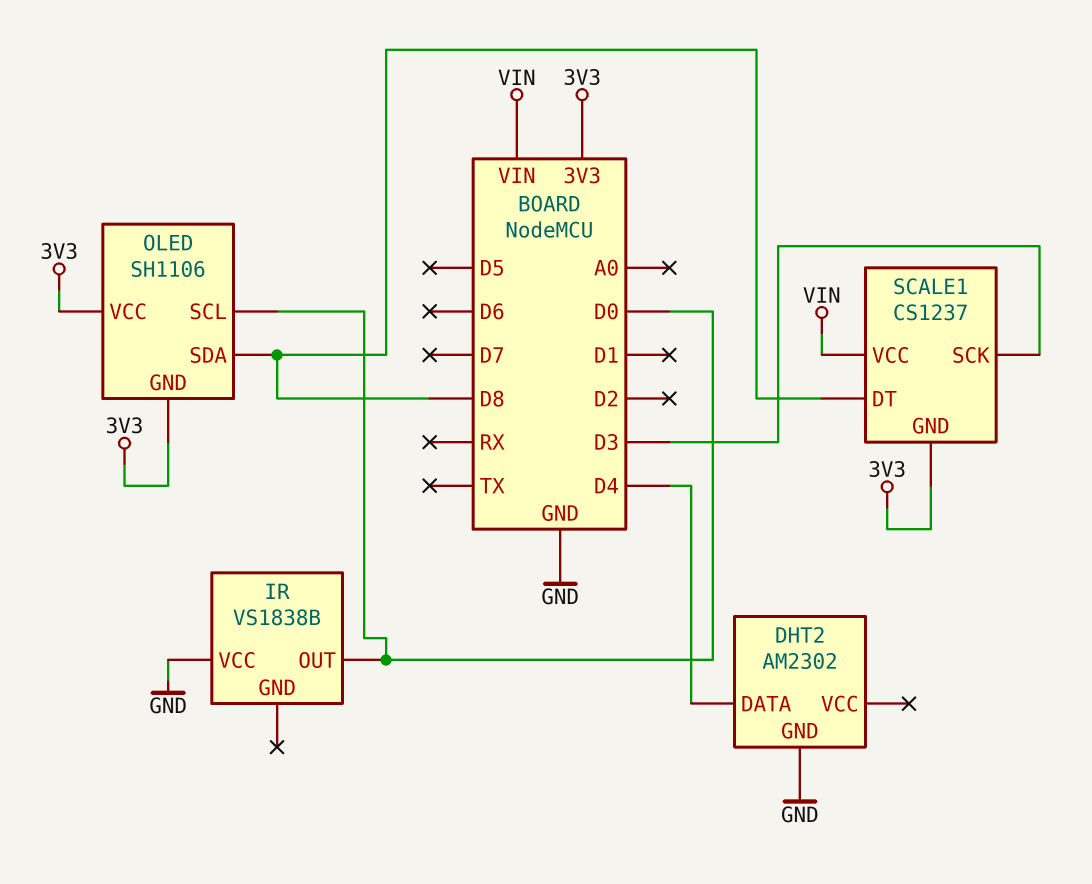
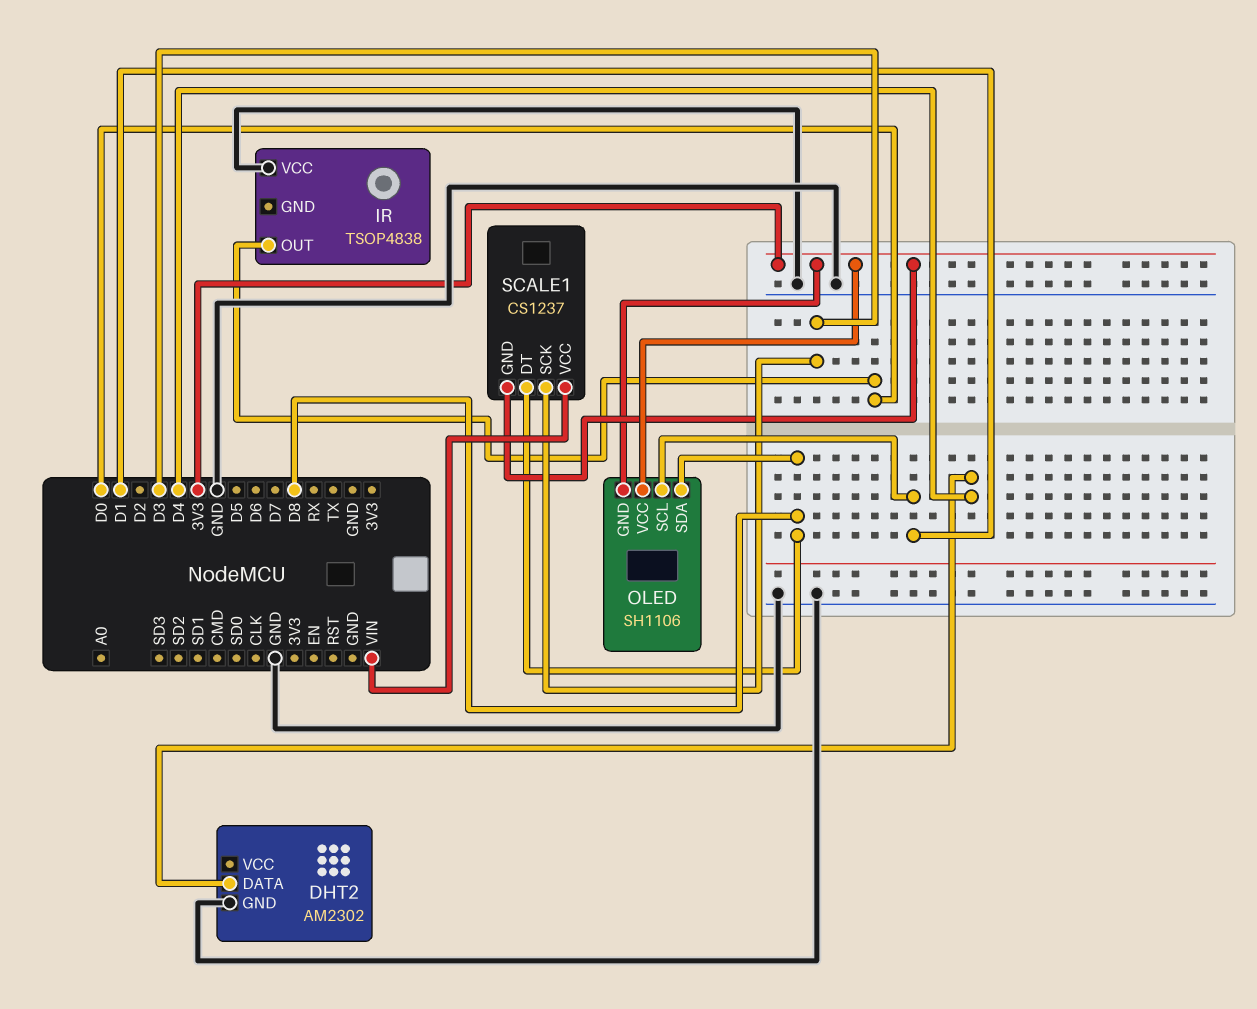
IR: VS1838B -> TSOP4838
OLED pin SCL: D0 -> D1

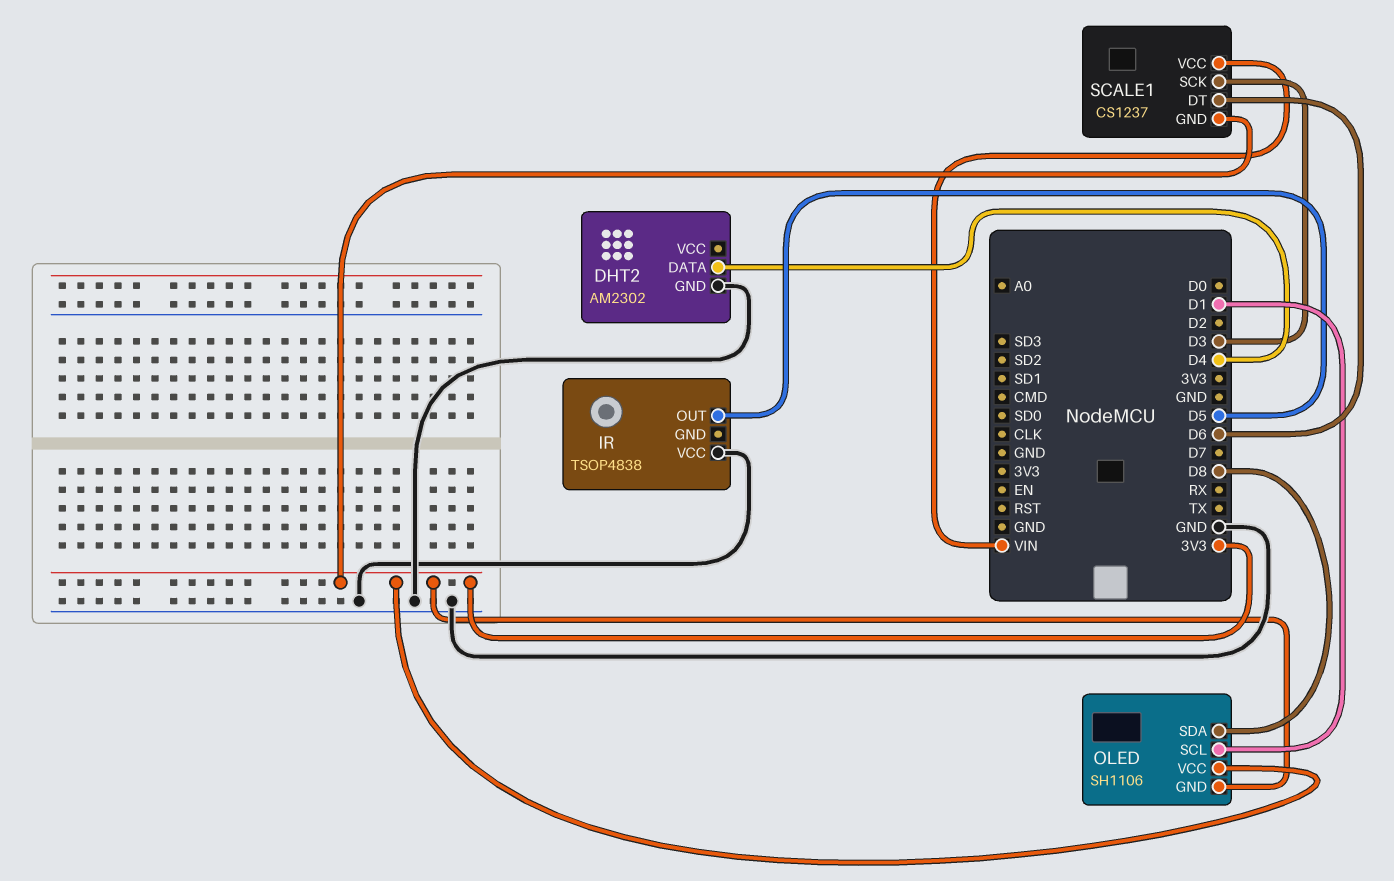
IR pin OUT: D0 -> D5
SCALE1 pin DT: D8 -> D6

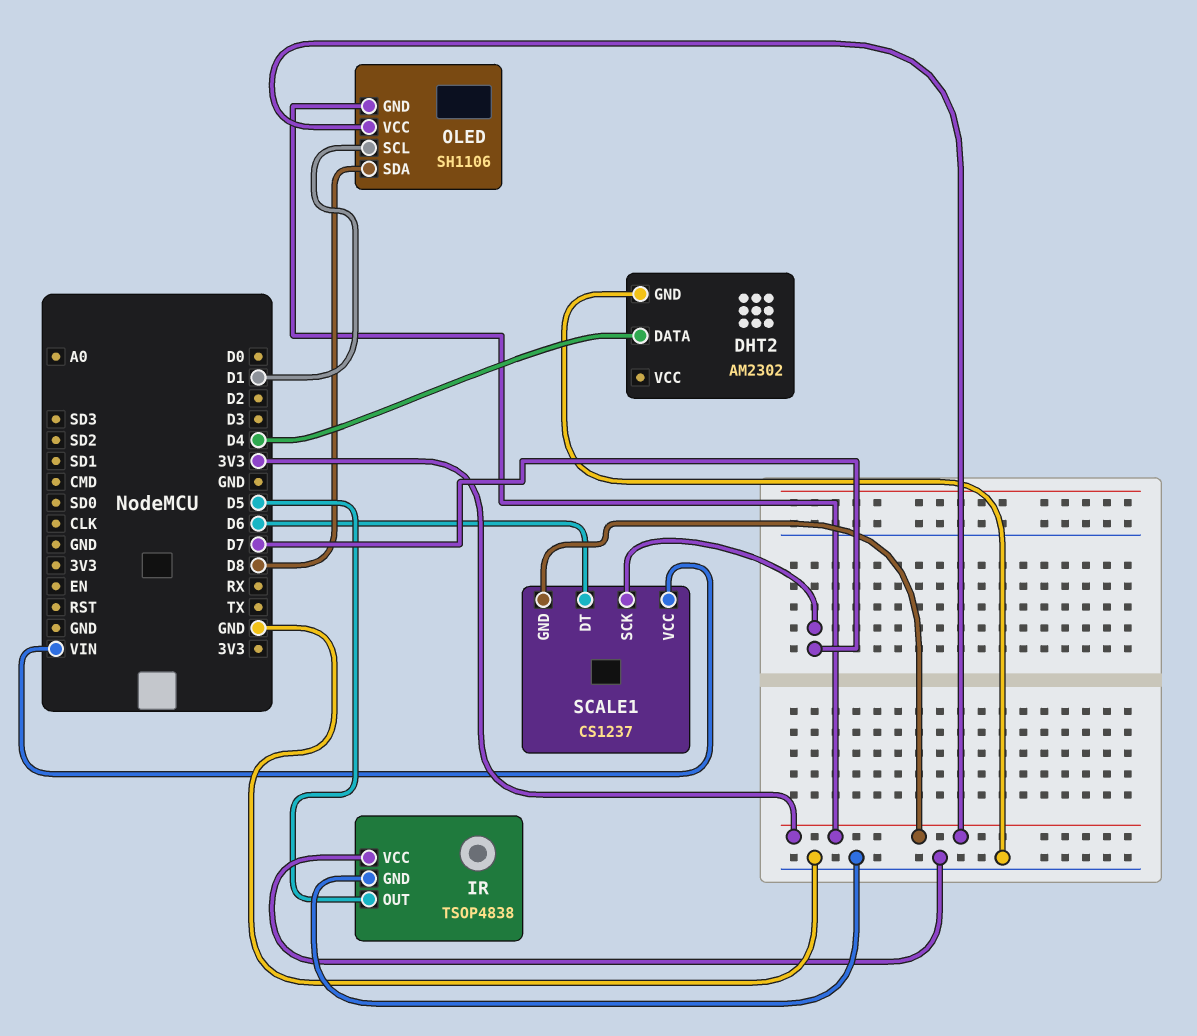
IR pin GND: none -> GND
SCALE1 pin SCK: D3 -> D7

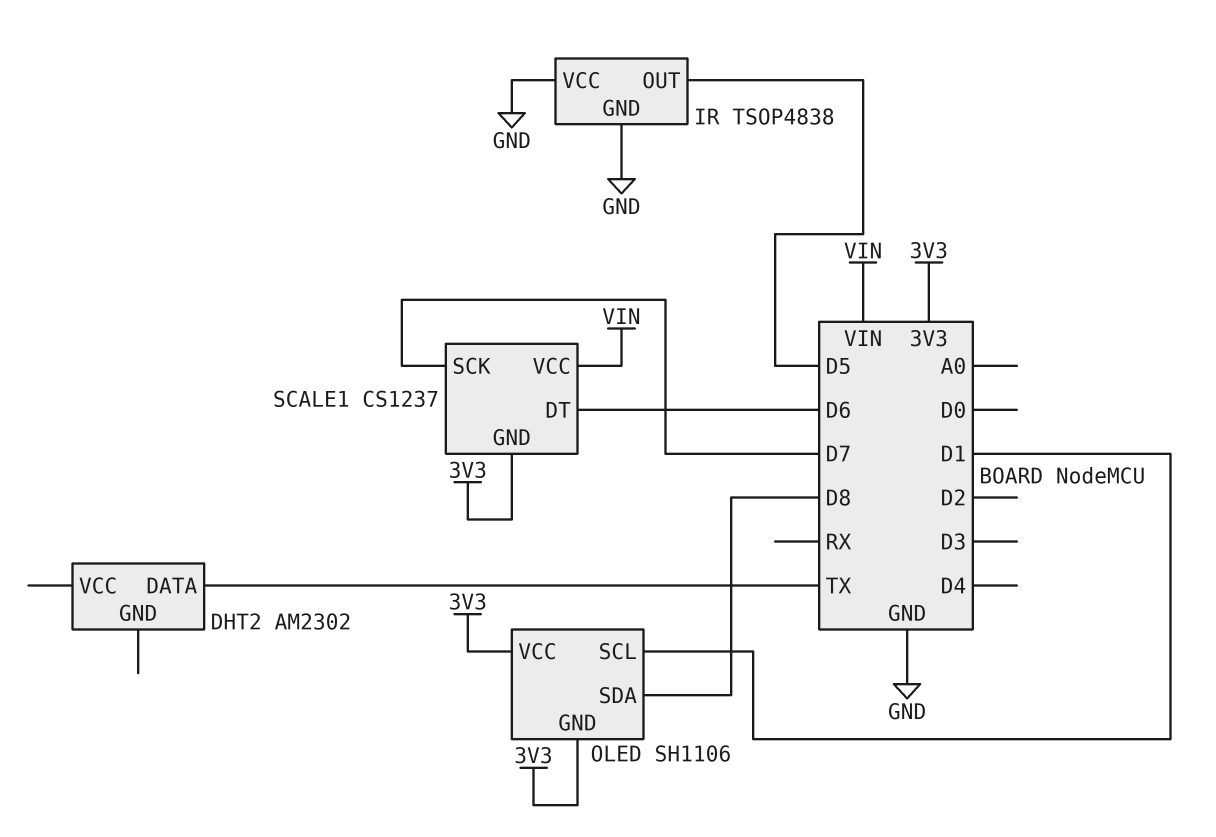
DHT2 pin DATA: D4 -> TX
DHT2 pin GND: GND -> none

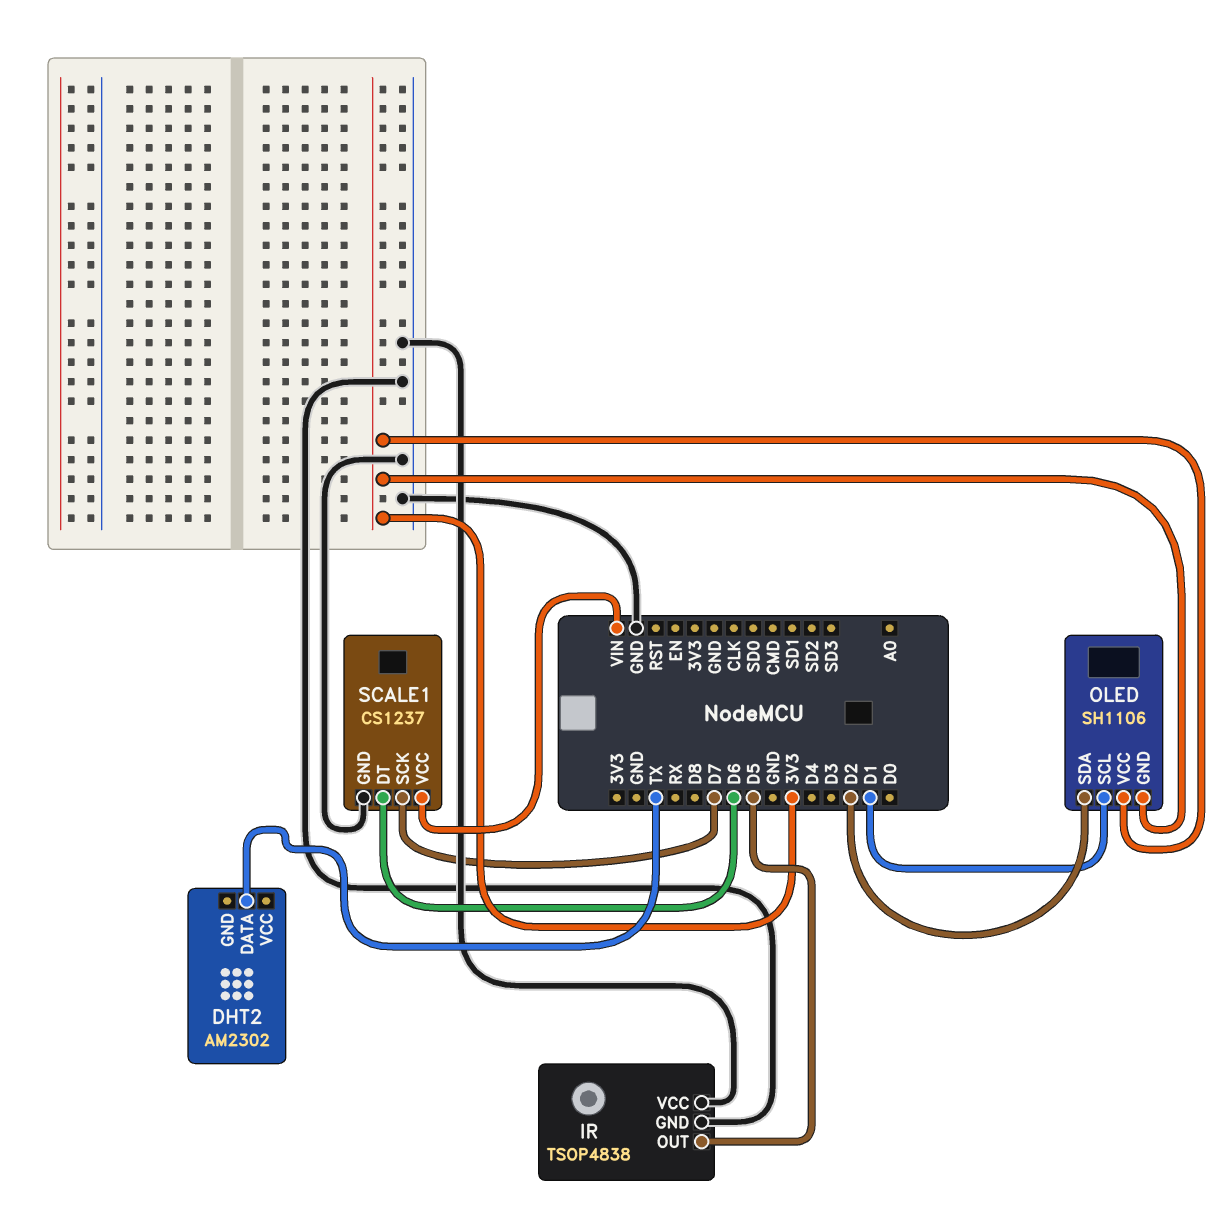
OLED pin SDA: D8 -> D2
SCALE1 pin GND: 3V3 -> GND

